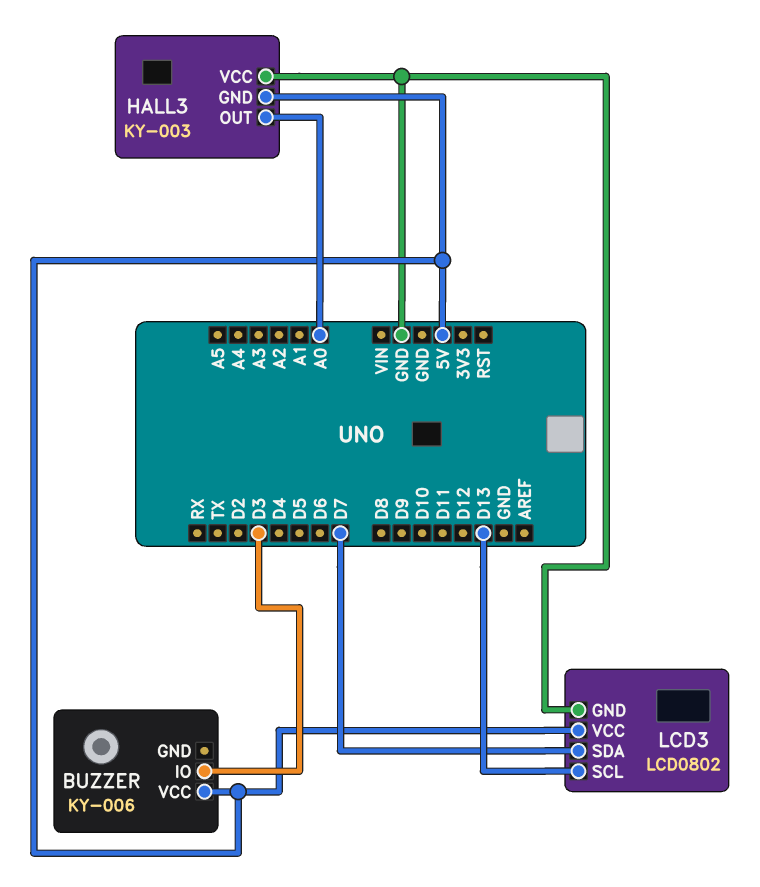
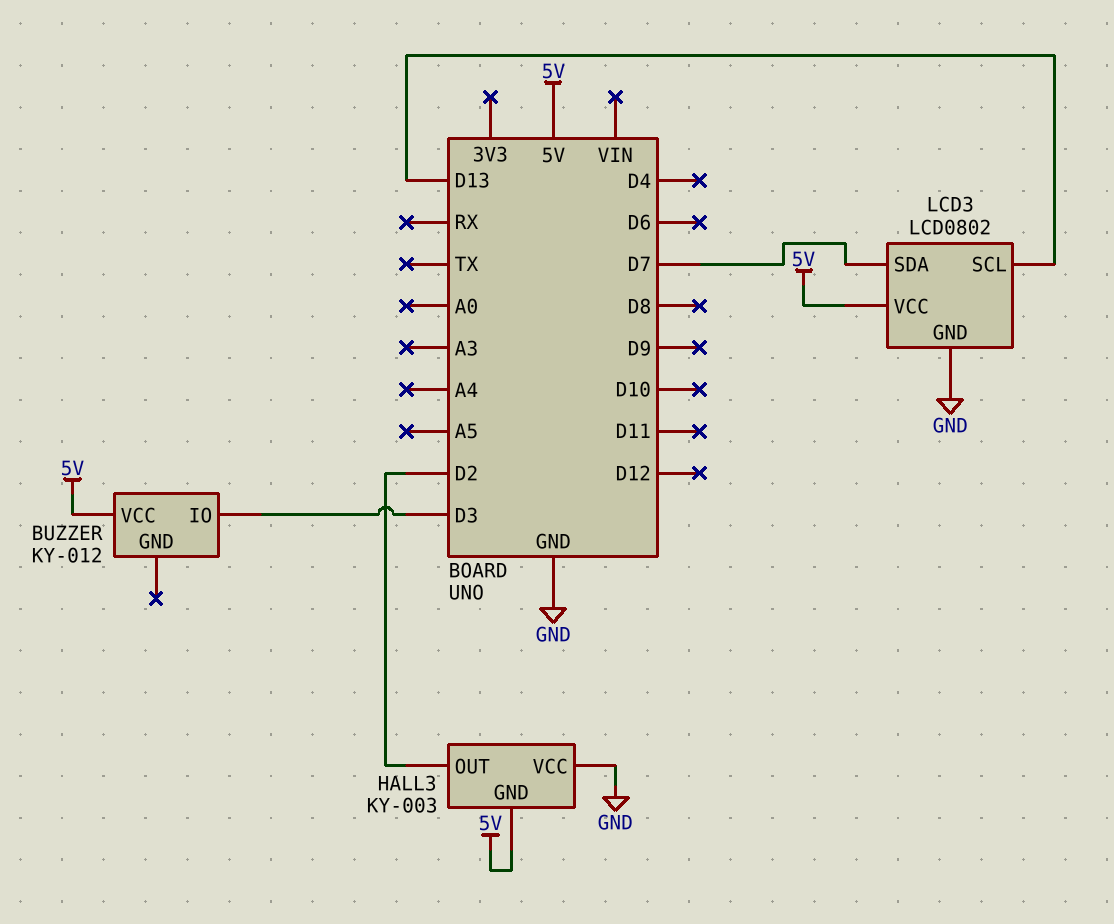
BUZZER: KY-006 -> KY-012
HALL3 pin OUT: A0 -> D2

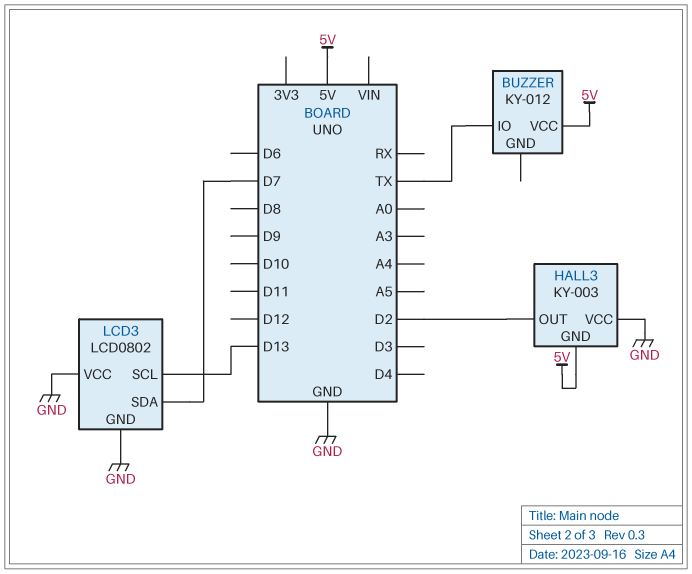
BUZZER pin IO: D3 -> TX
LCD3 pin VCC: 5V -> GND

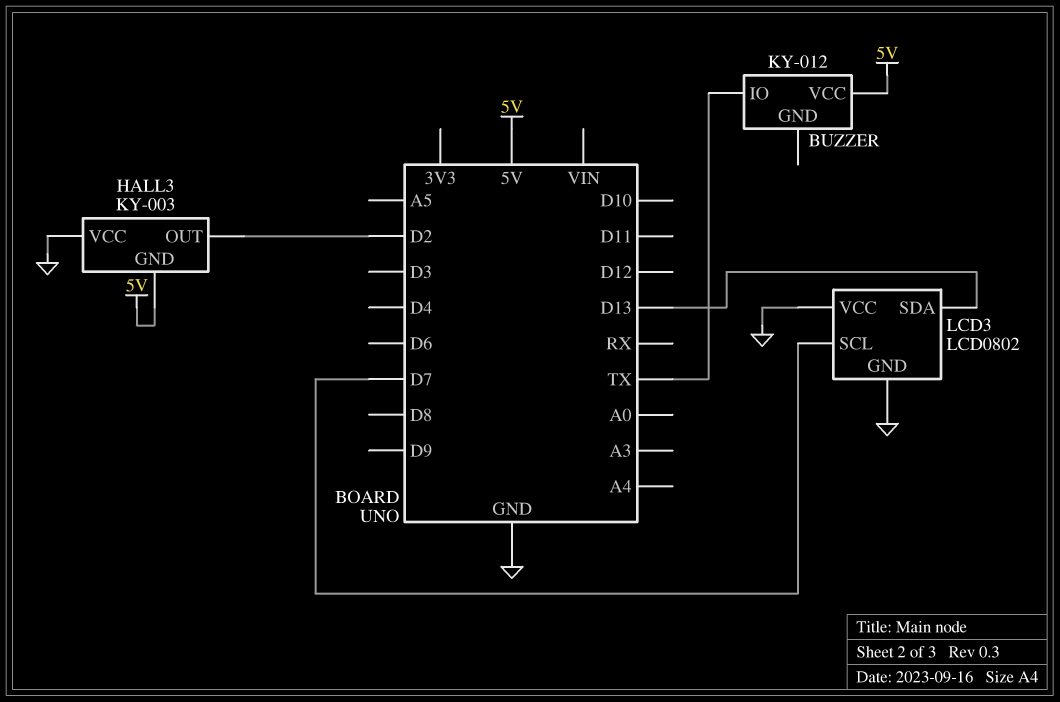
LCD3 pin SCL: D13 -> D7
LCD3 pin SDA: D7 -> D13

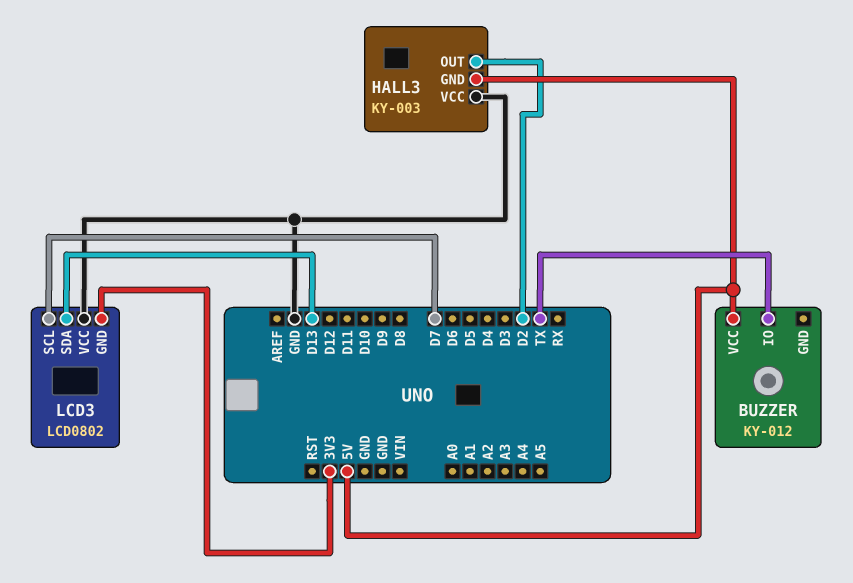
LCD3 pin GND: GND -> 3V3

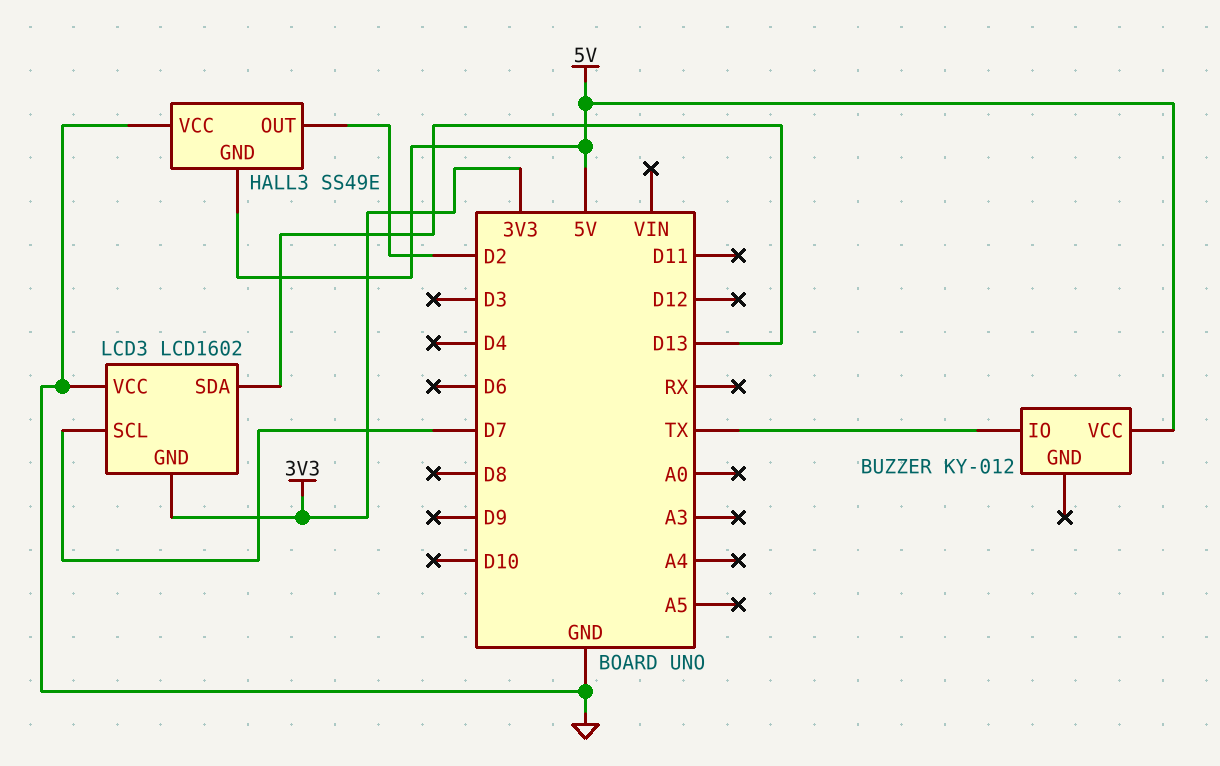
HALL3: KY-003 -> SS49E
LCD3: LCD0802 -> LCD1602

